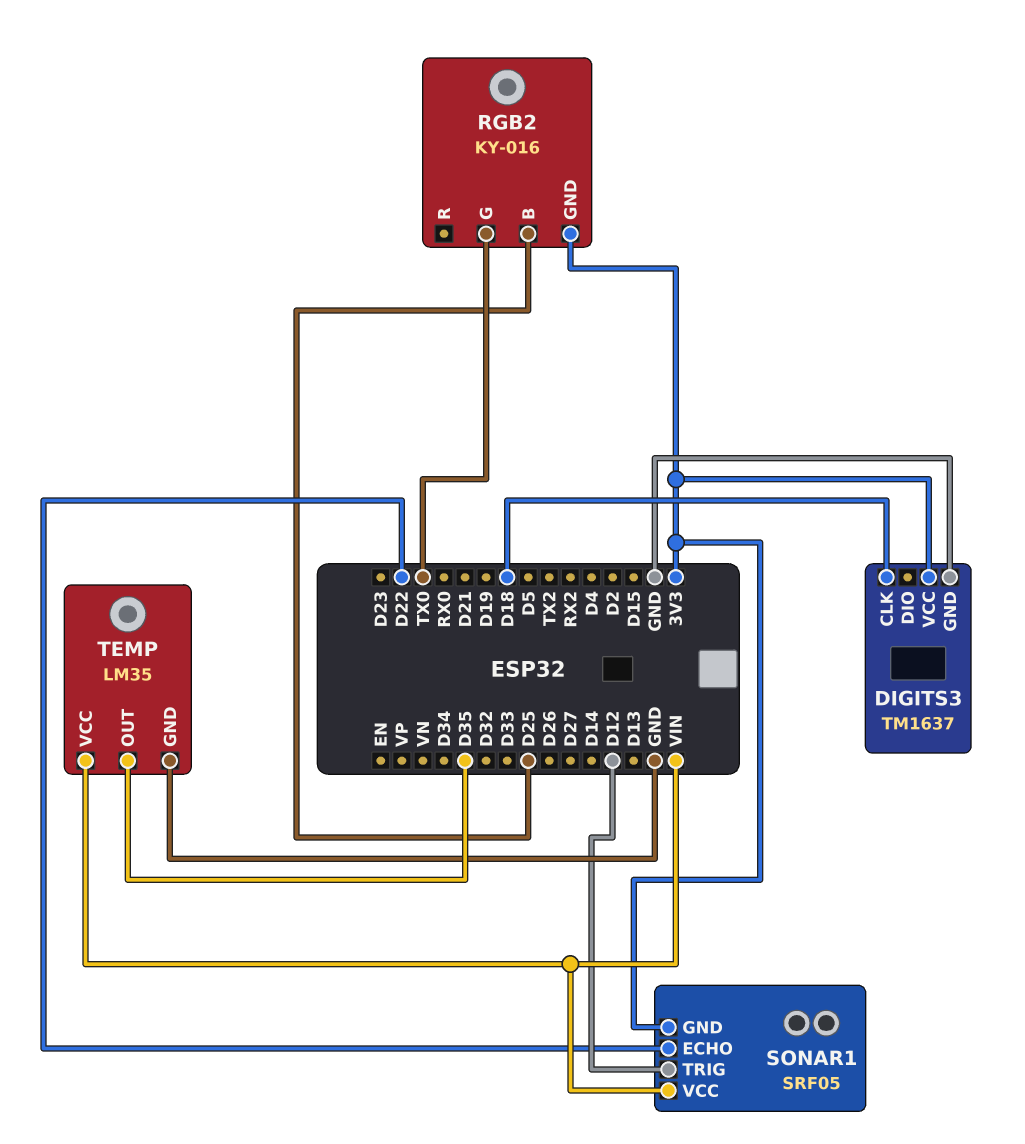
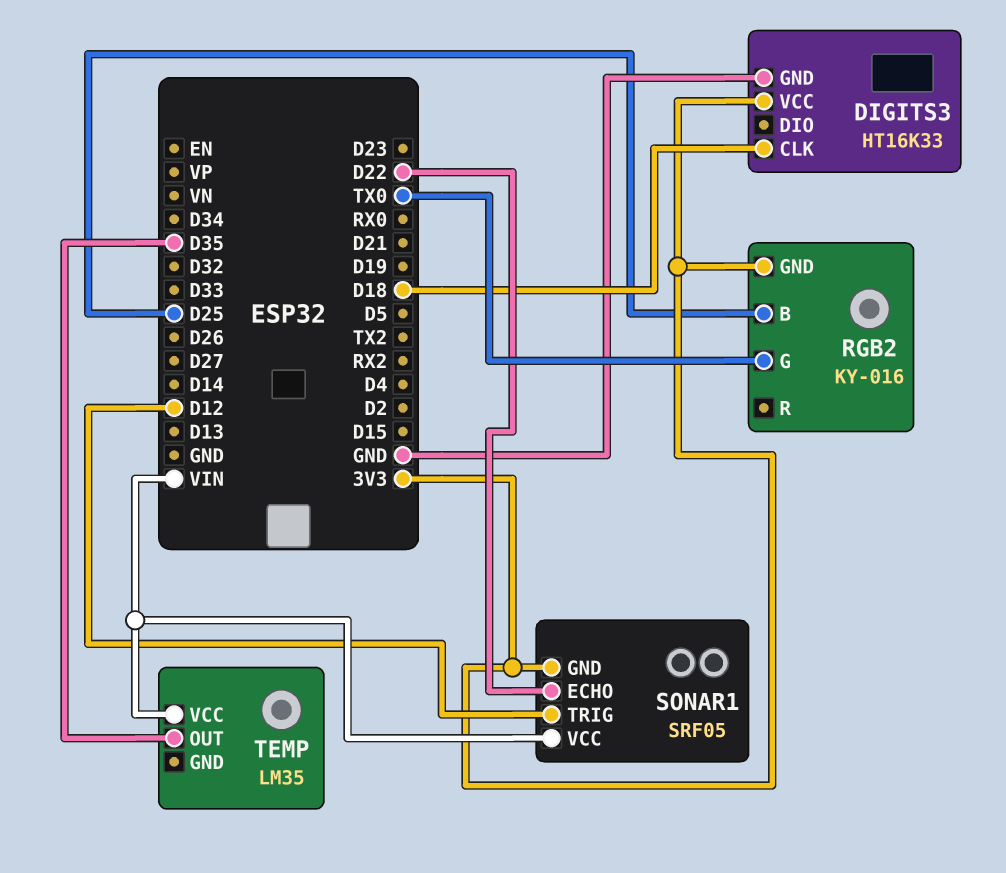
DIGITS3: TM1637 -> HT16K33
TEMP pin GND: GND -> none

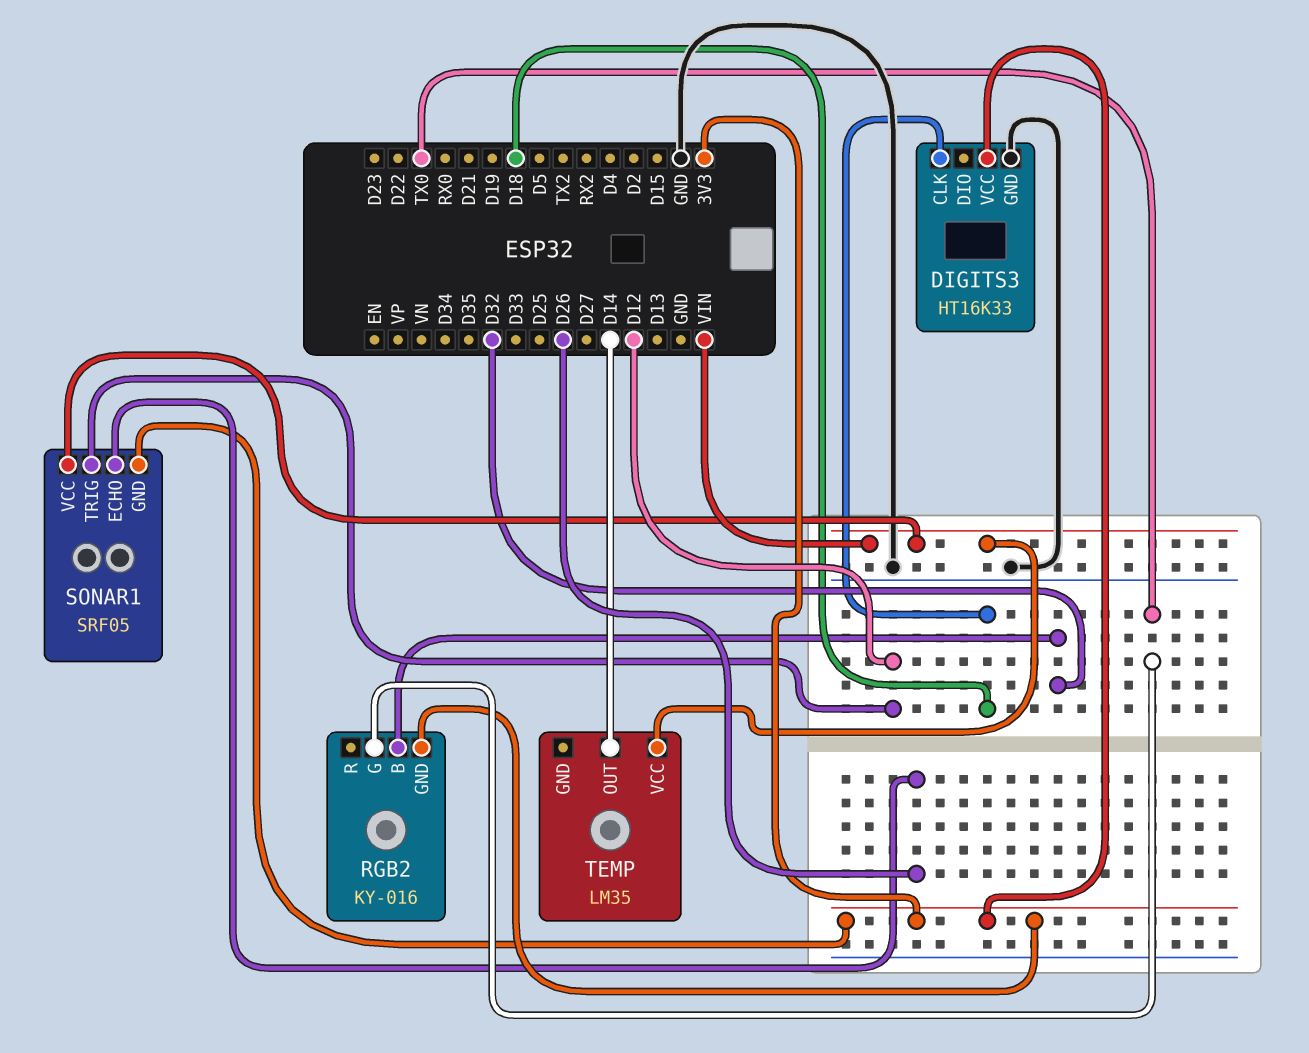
RGB2 pin B: D25 -> D32
SONAR1 pin ECHO: D22 -> D26
TEMP pin OUT: D35 -> D14

